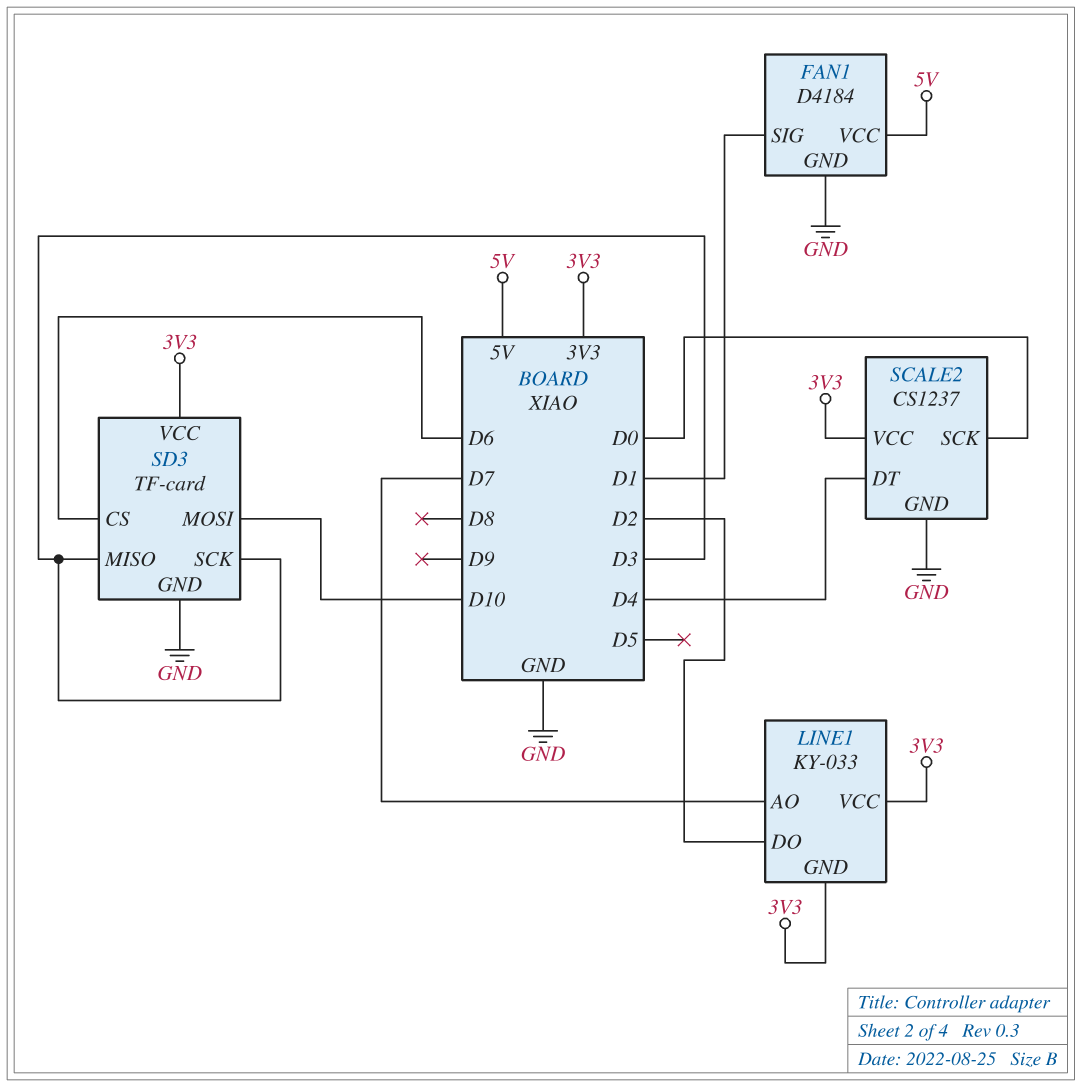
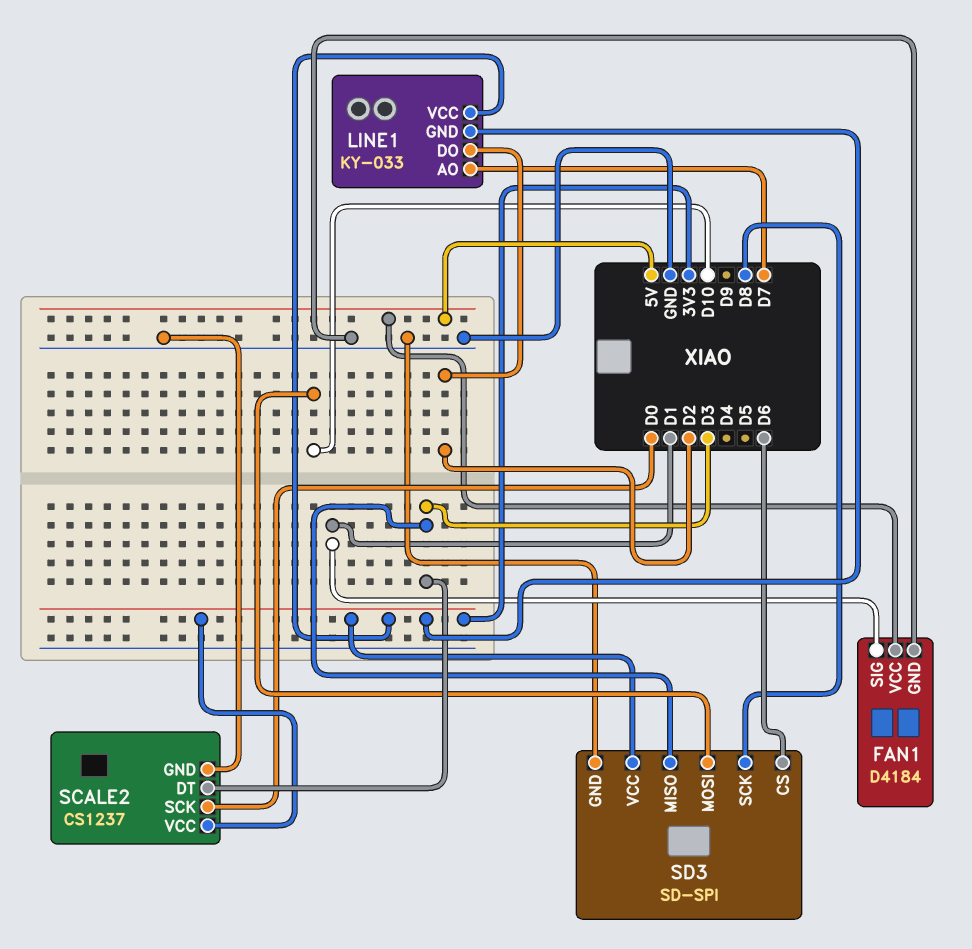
SCALE2 pin DT: D4 -> D3
SD3: TF-card -> SD-SPI
SD3 pin SCK: D3 -> D8

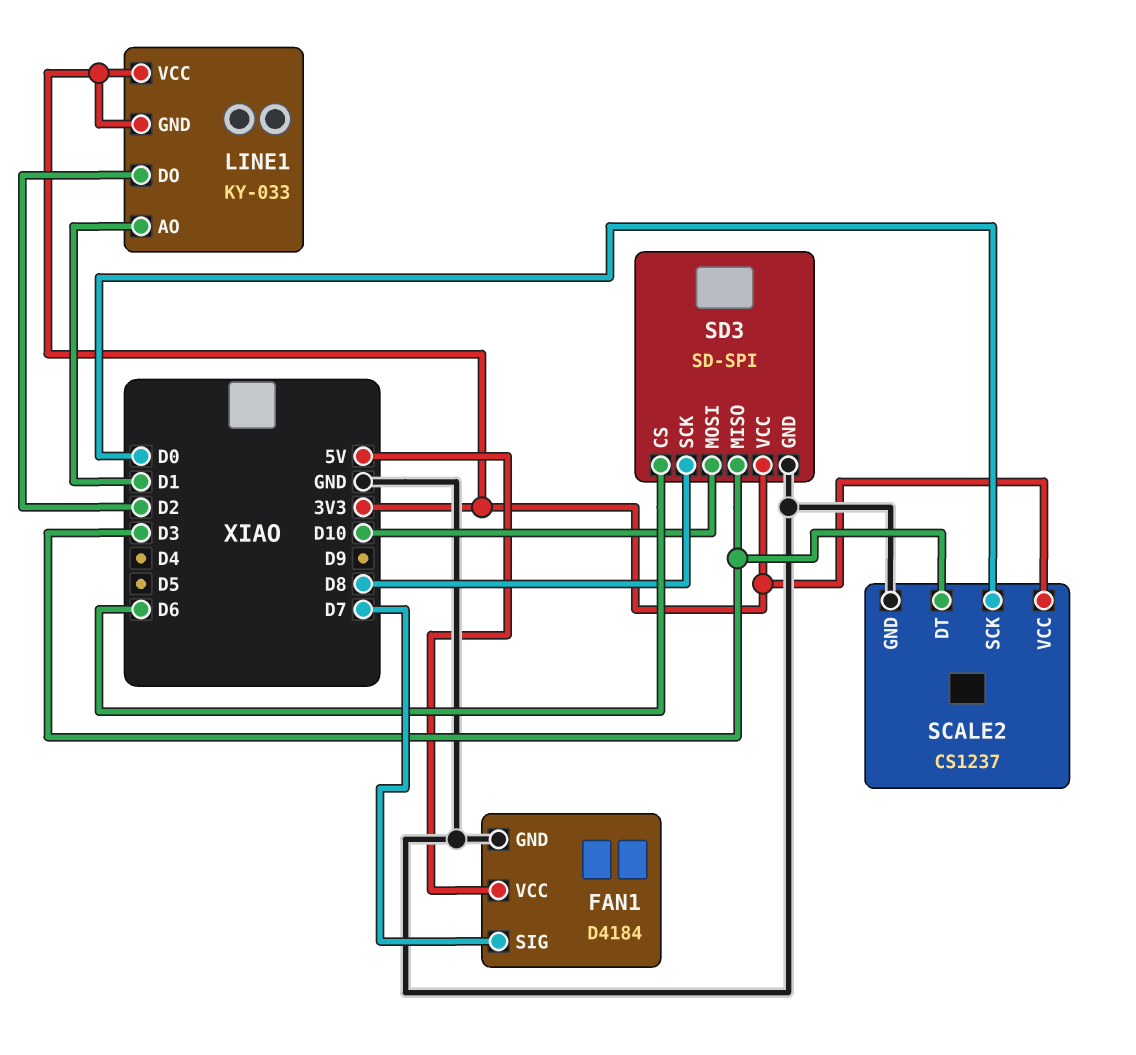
FAN1 pin SIG: D1 -> D7
LINE1 pin AO: D7 -> D1

